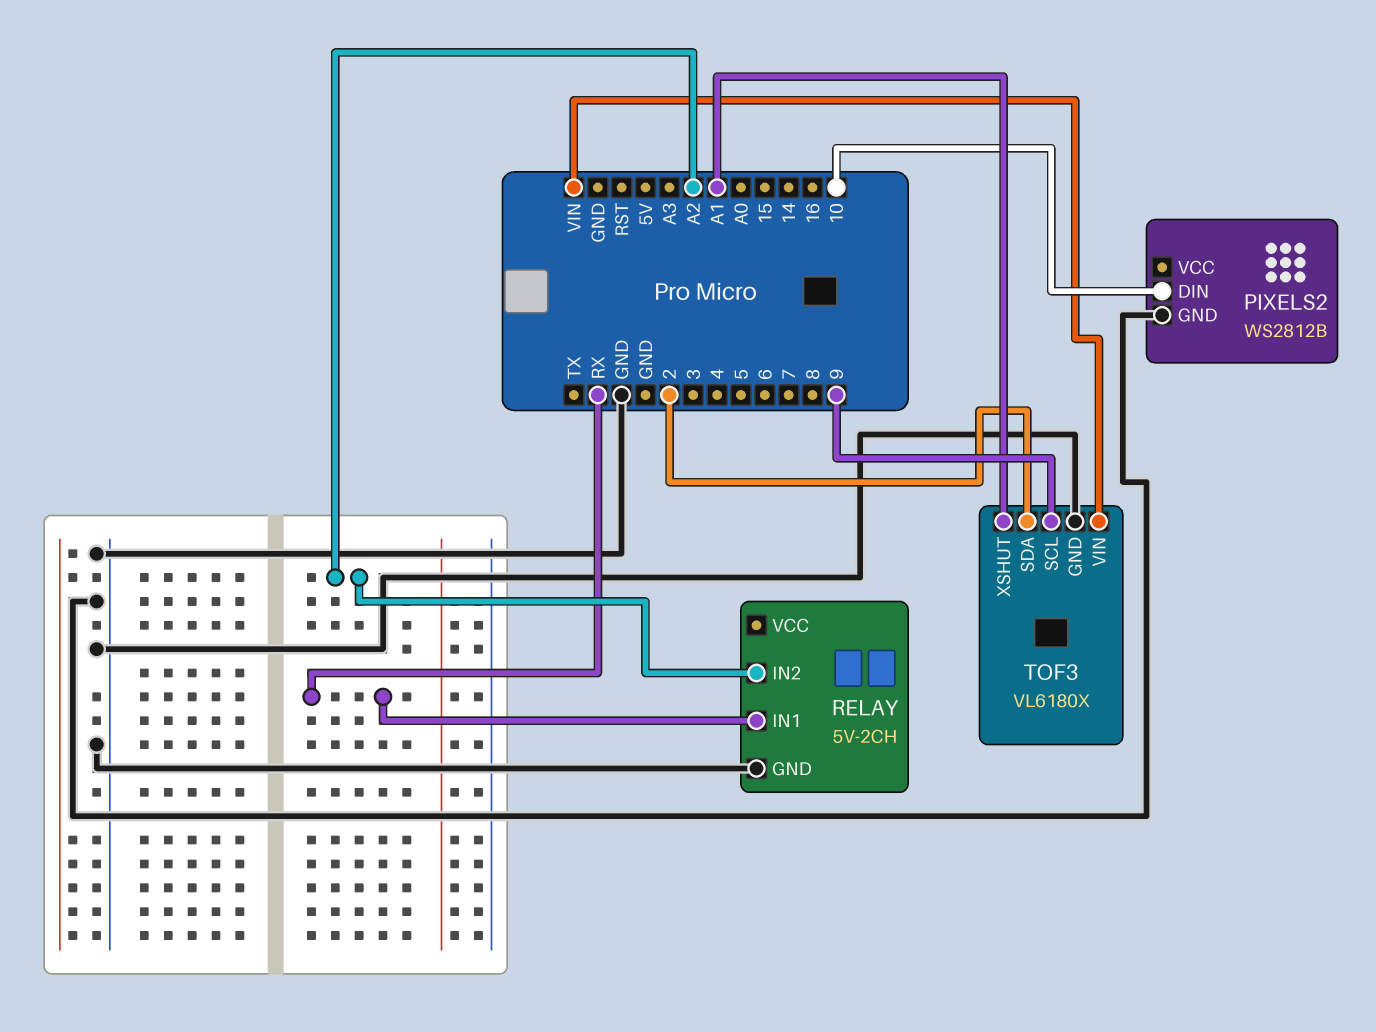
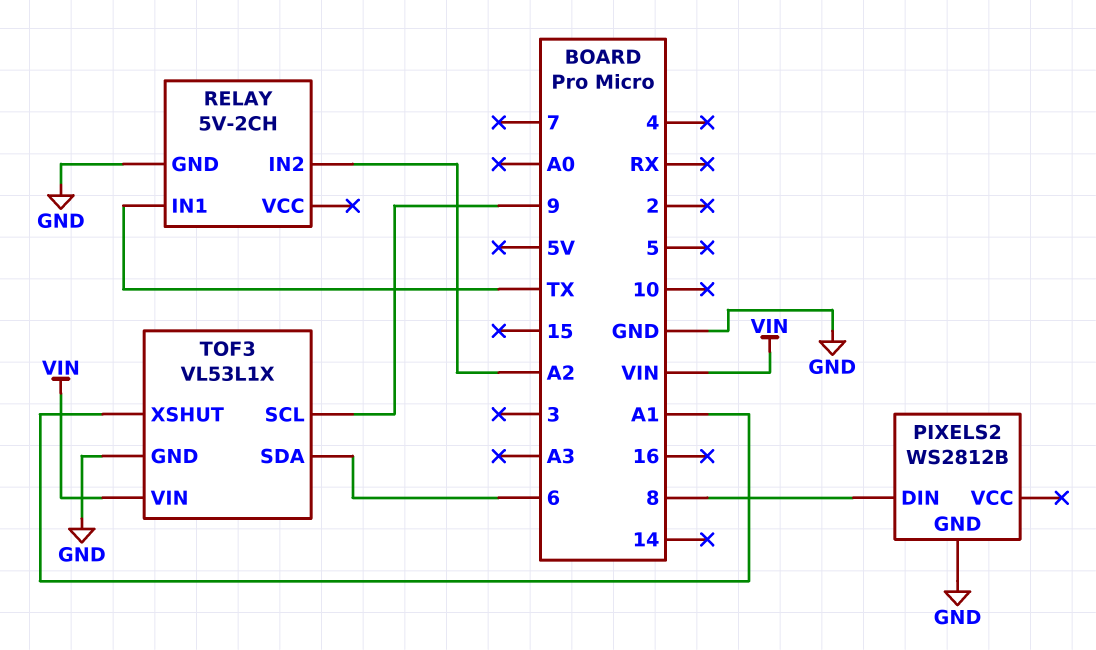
PIXELS2 pin DIN: 10 -> 8
RELAY pin IN1: RX -> TX
TOF3: VL6180X -> VL53L1X
TOF3 pin SDA: 2 -> 6

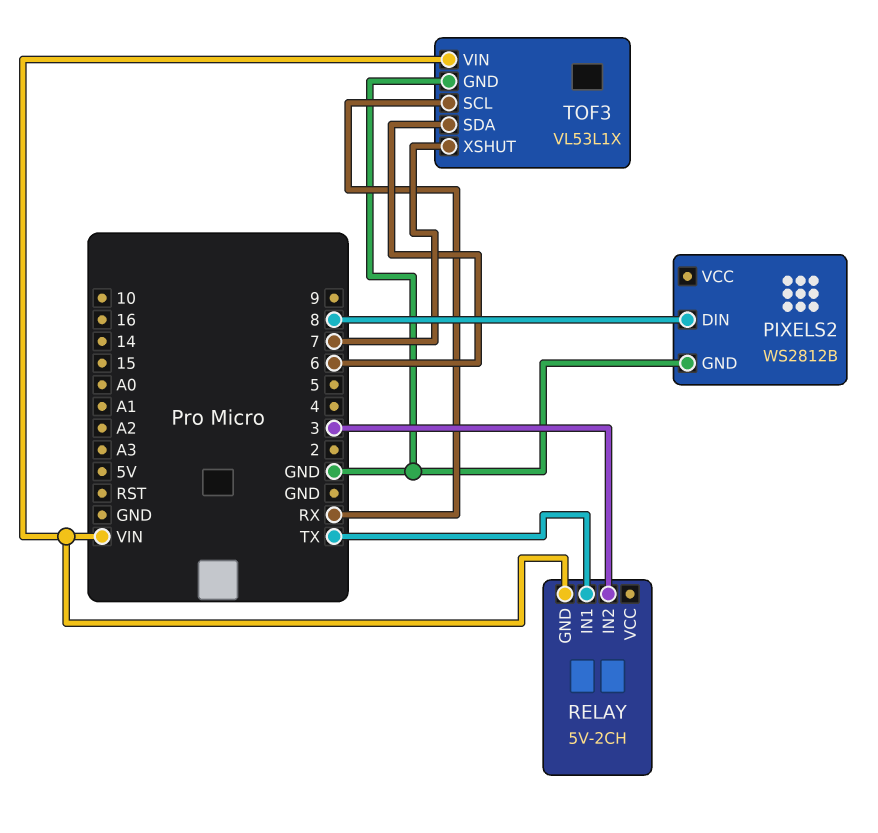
RELAY pin GND: GND -> VIN
RELAY pin IN2: A2 -> 3
TOF3 pin SCL: 9 -> RX
TOF3 pin XSHUT: A1 -> 7

